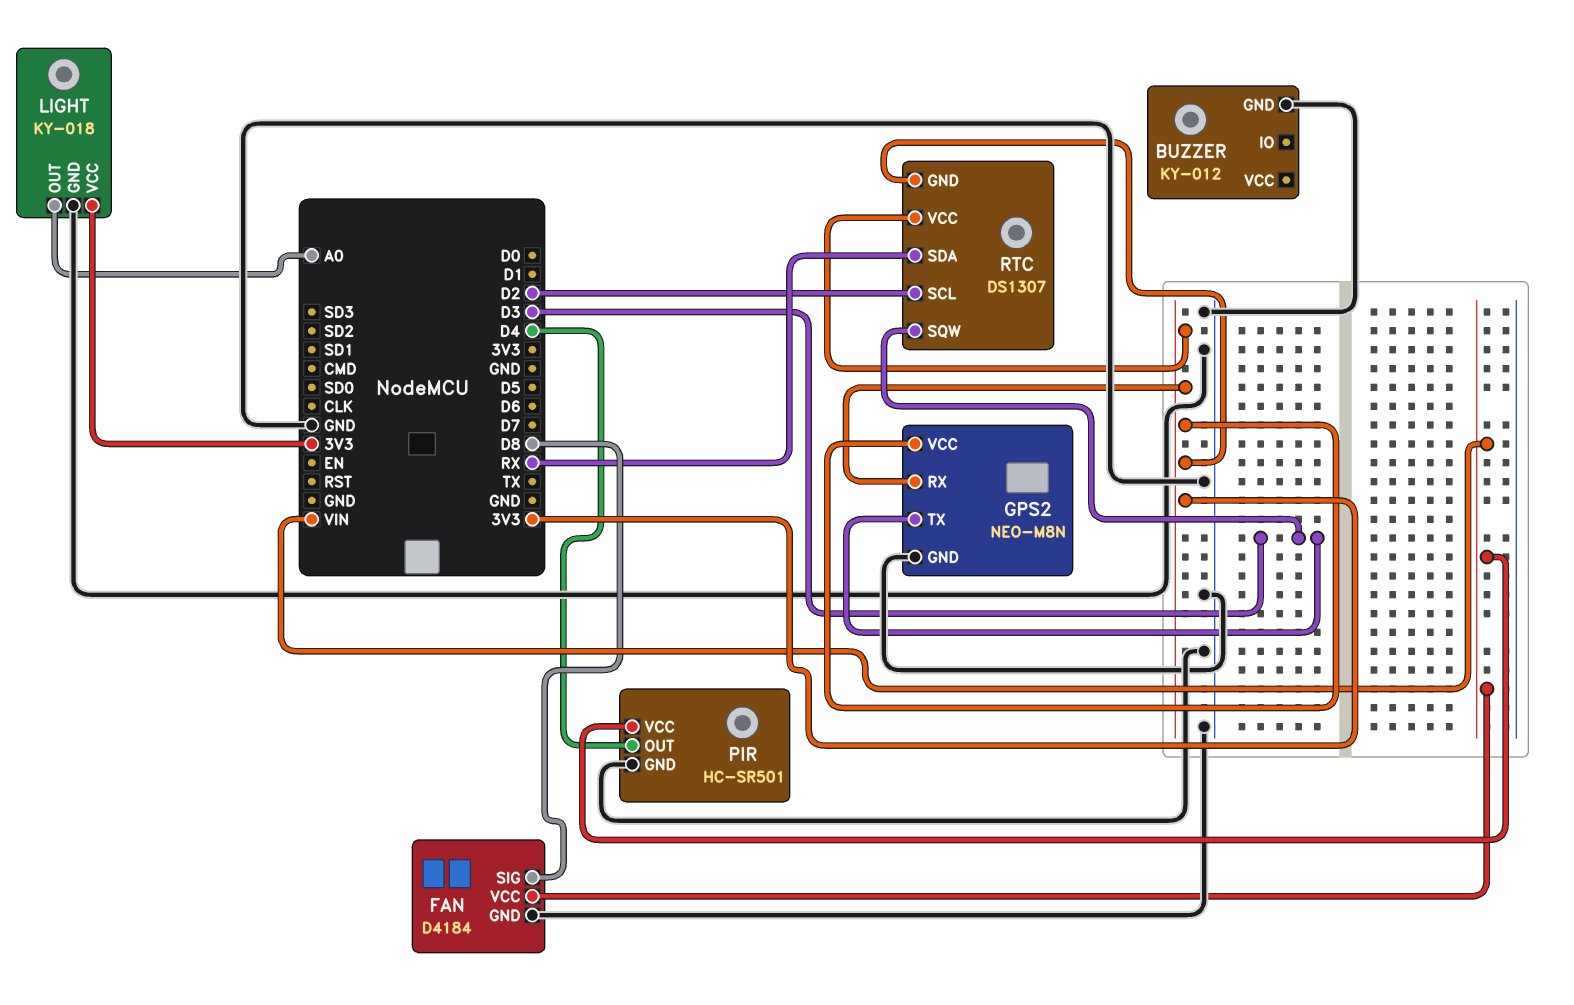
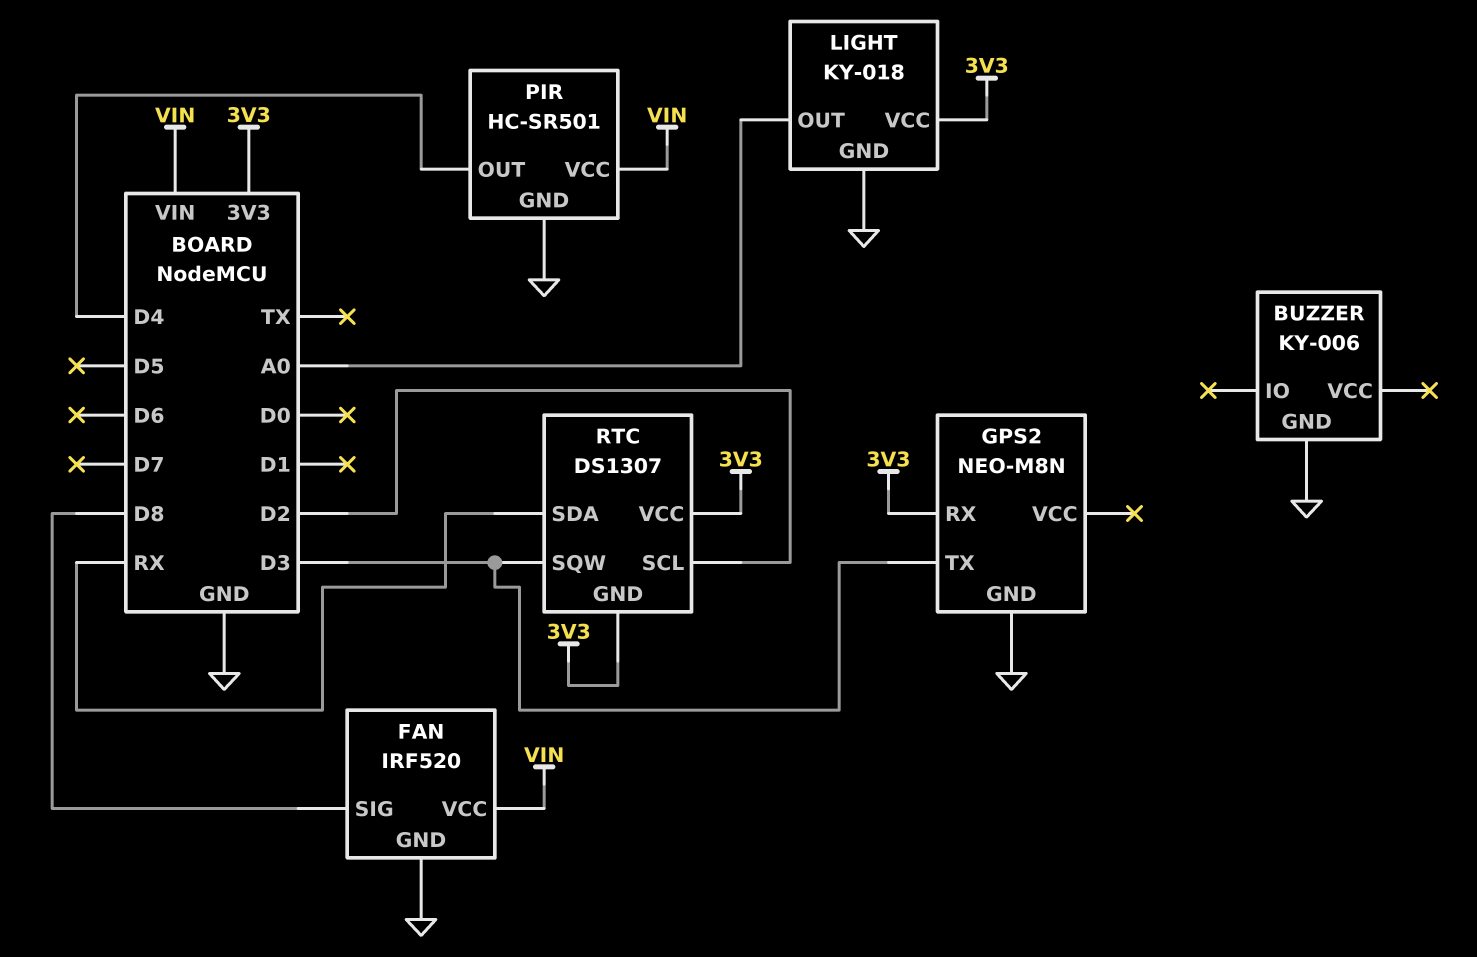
BUZZER: KY-012 -> KY-006
FAN: D4184 -> IRF520
GPS2 pin VCC: 3V3 -> none

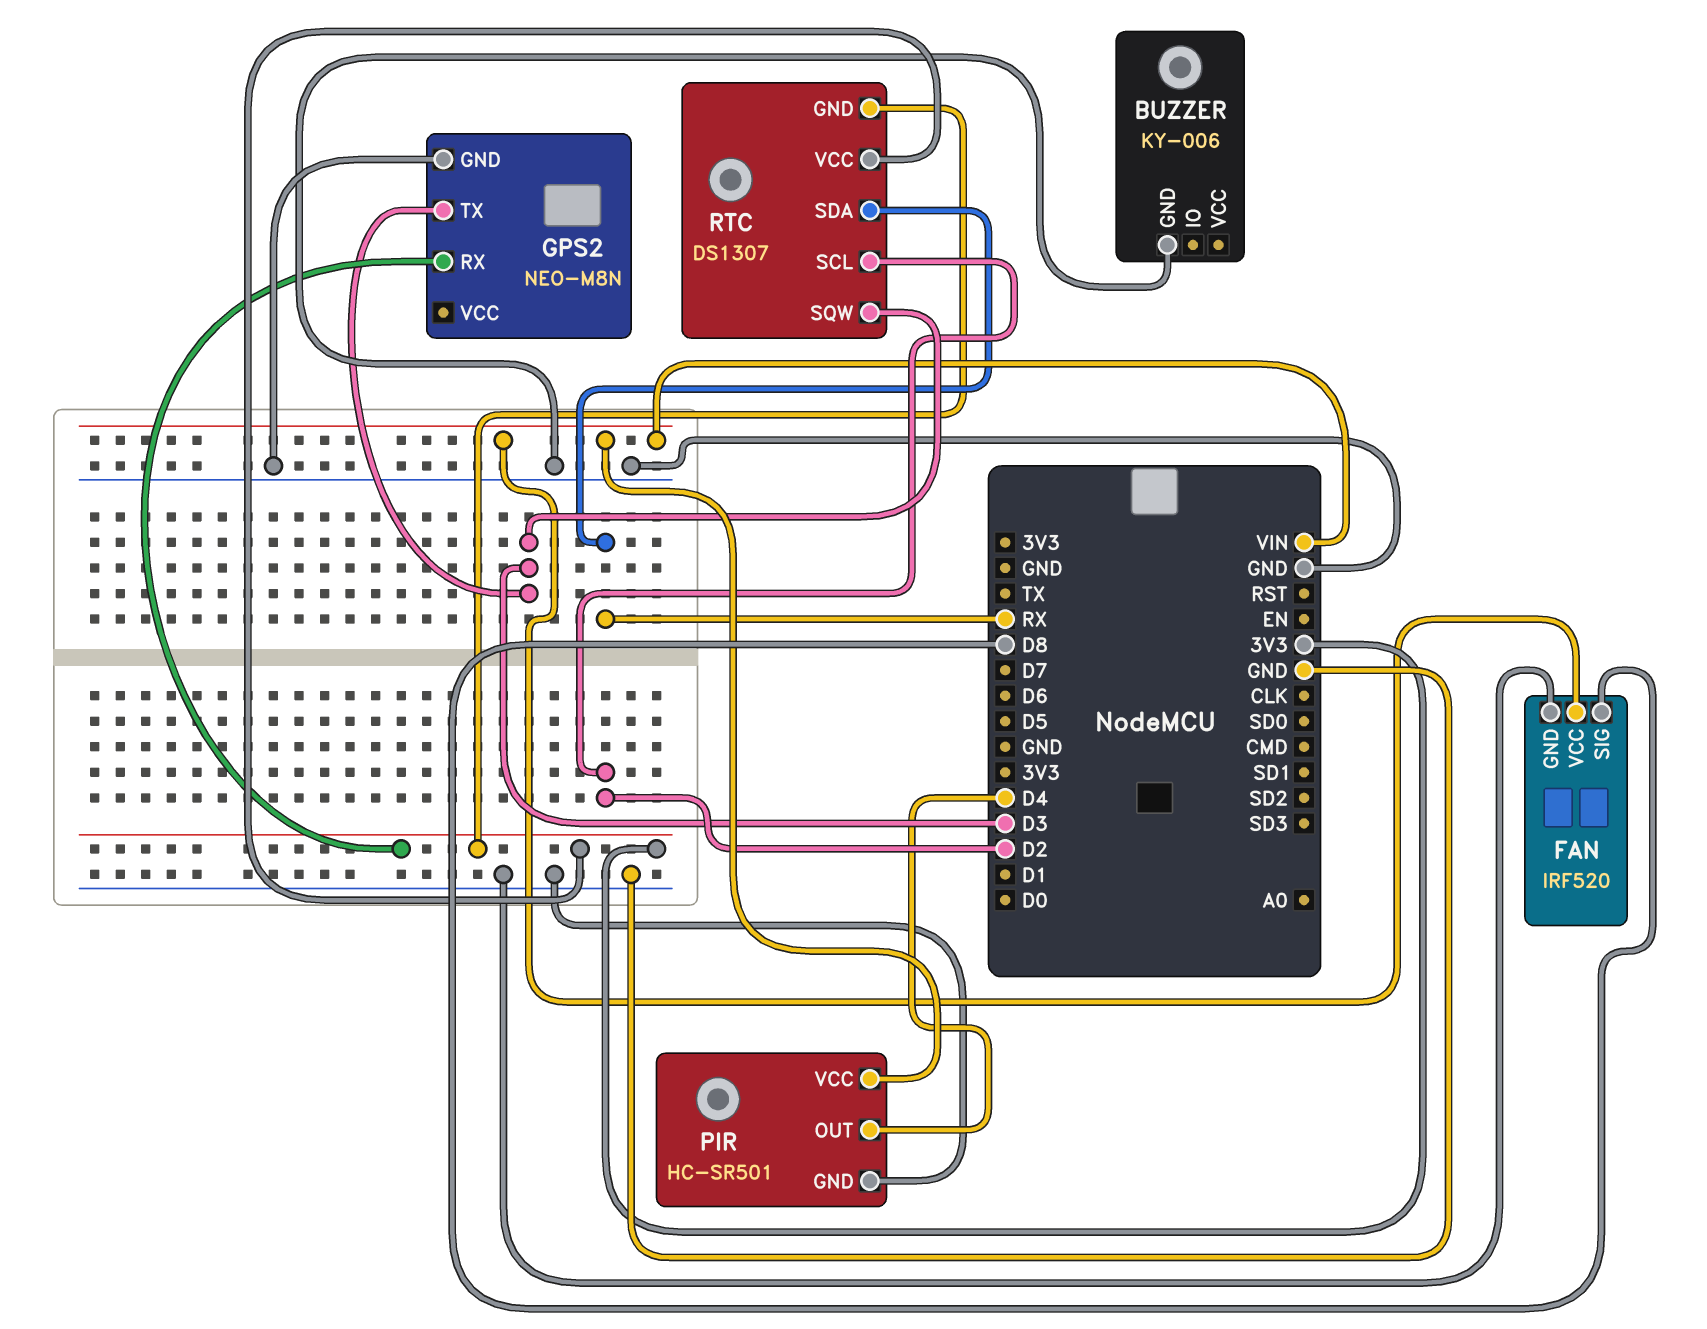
LIGHT: KY-018 -> none
LIGHT pin GND: GND -> none
LIGHT pin OUT: A0 -> none
LIGHT pin VCC: 3V3 -> none

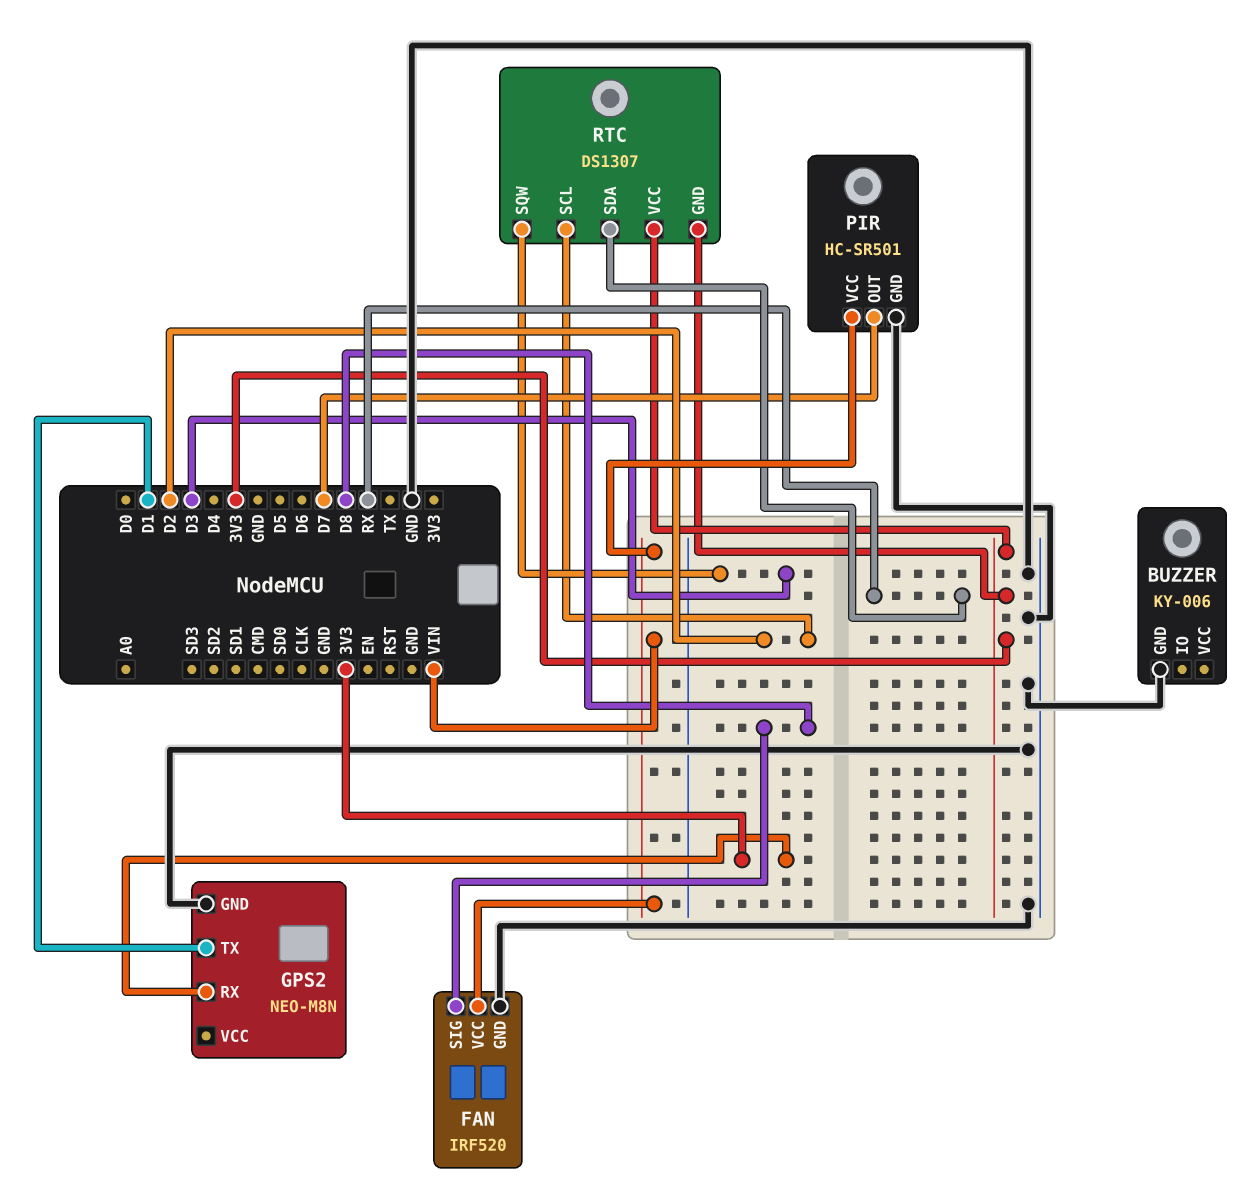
GPS2 pin TX: D3 -> D1
PIR pin OUT: D4 -> D7

